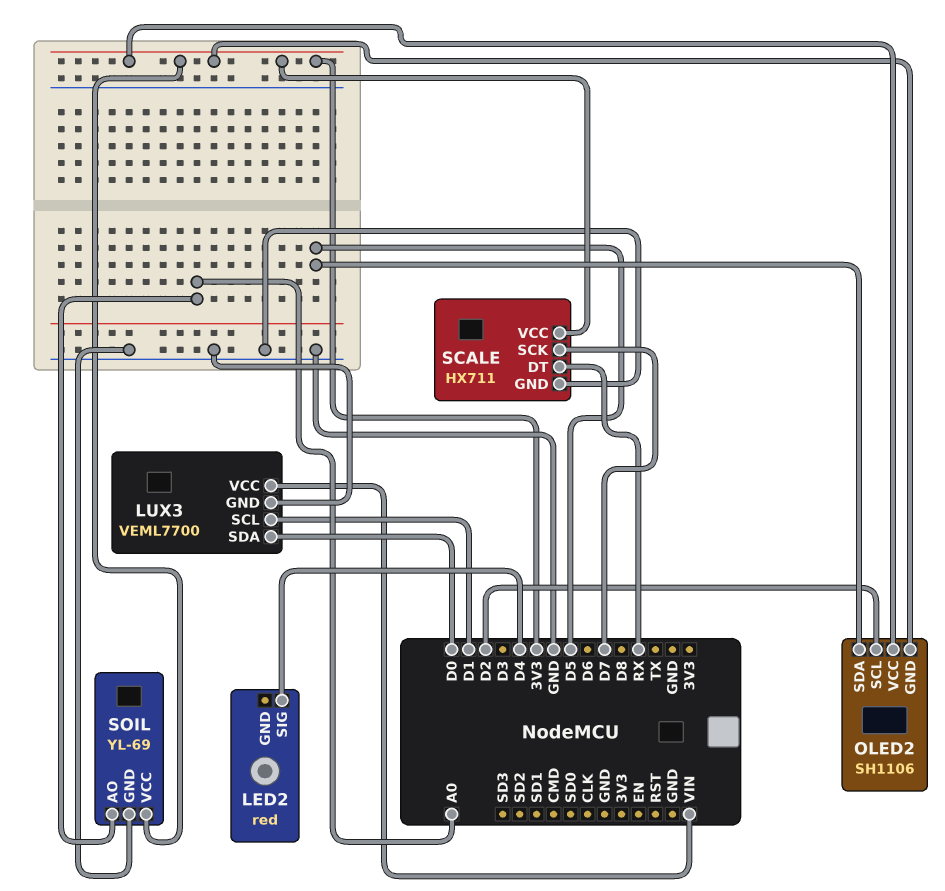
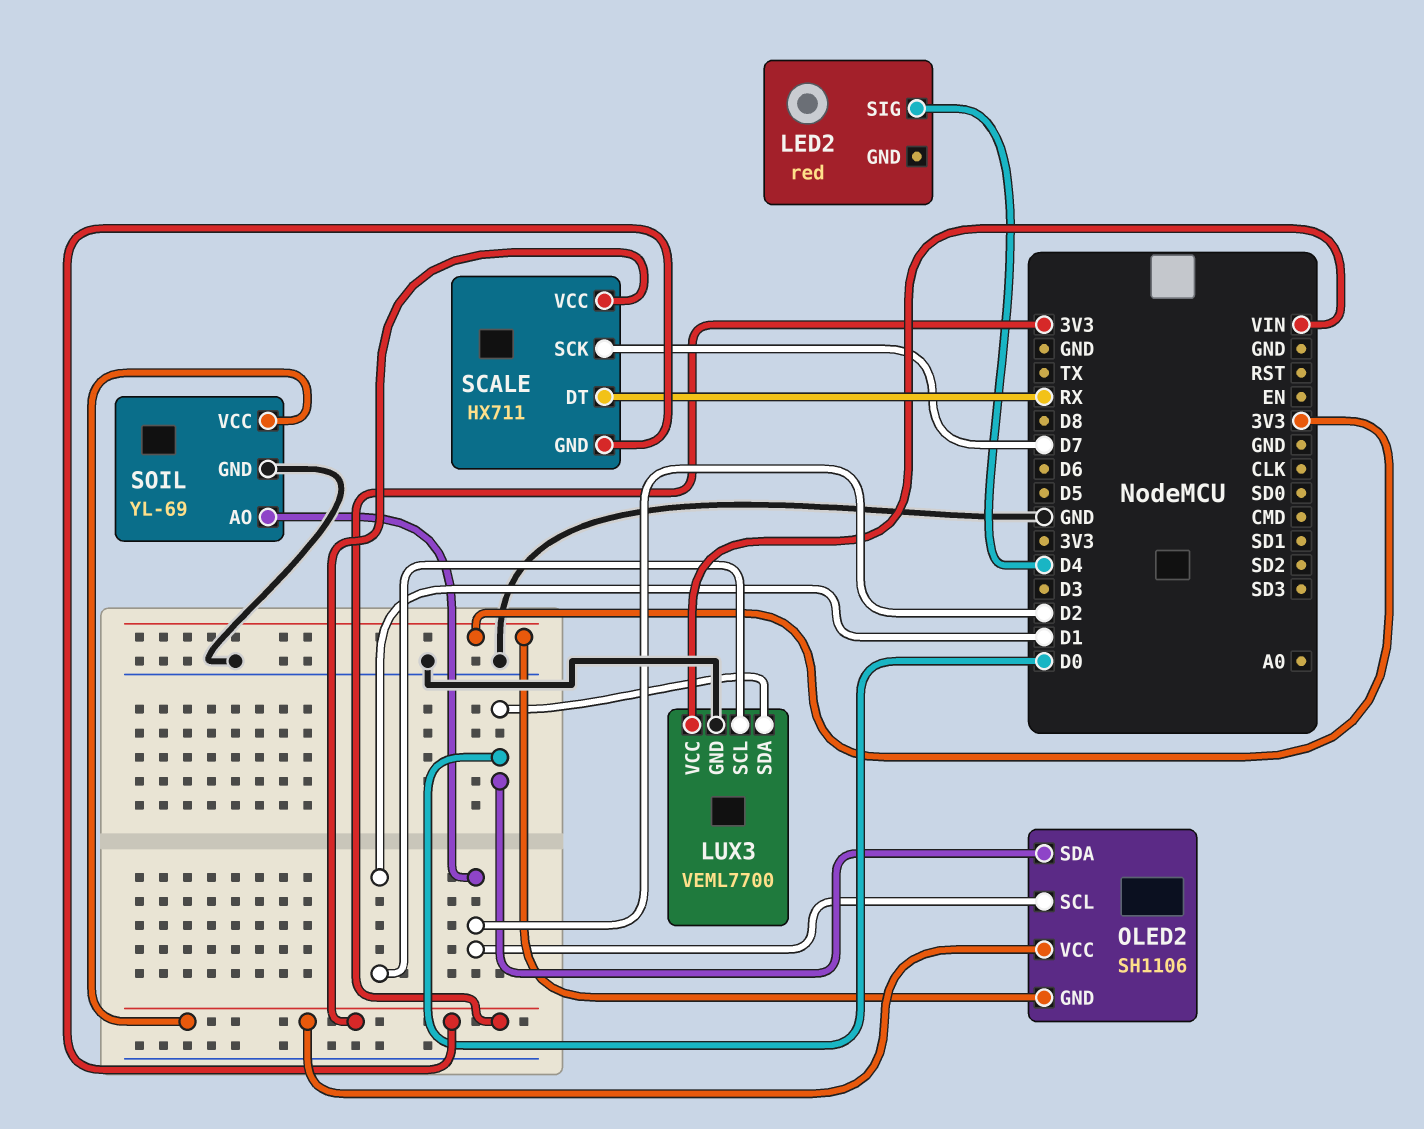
OLED2 pin SDA: D5 -> D0
SCALE pin GND: GND -> 3V3
SOIL pin AO: A0 -> D2

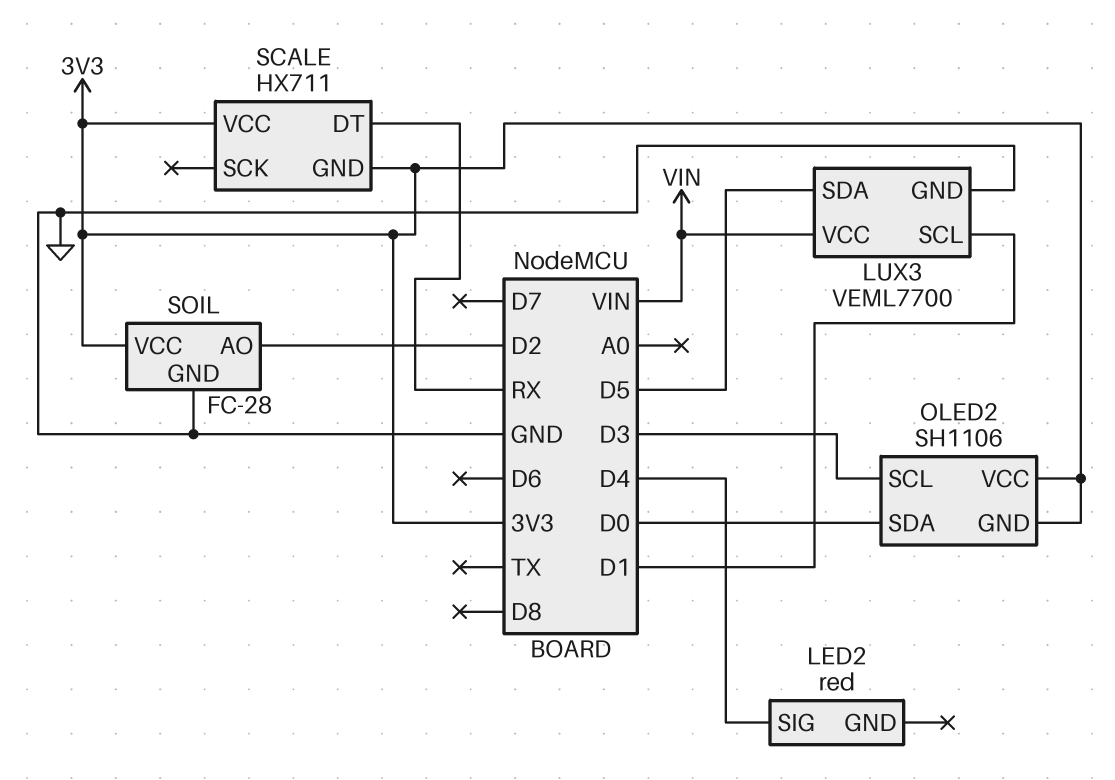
LUX3 pin SDA: D0 -> D5
OLED2 pin SCL: D2 -> D3
SCALE pin SCK: D7 -> none
SOIL: YL-69 -> FC-28

